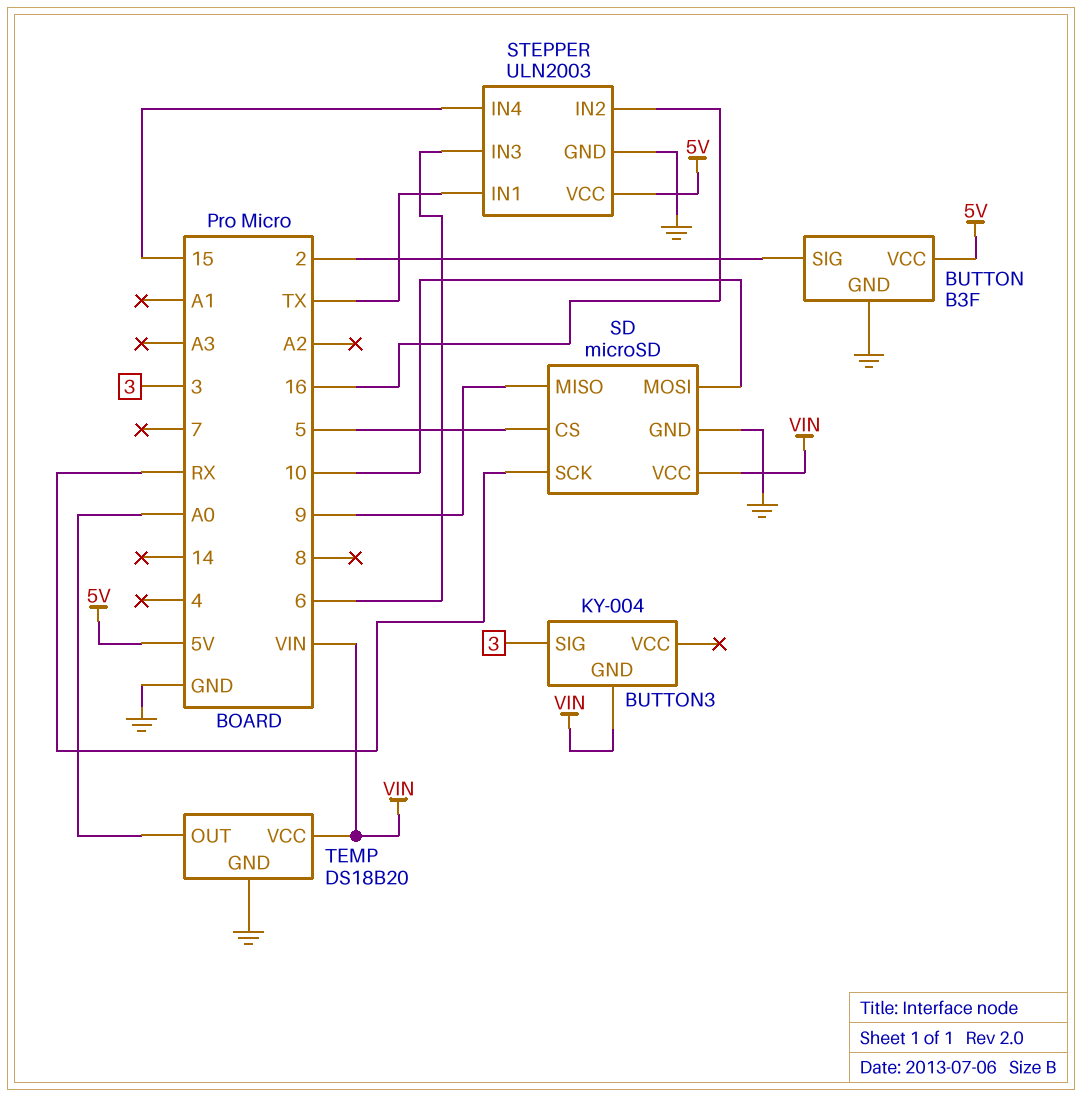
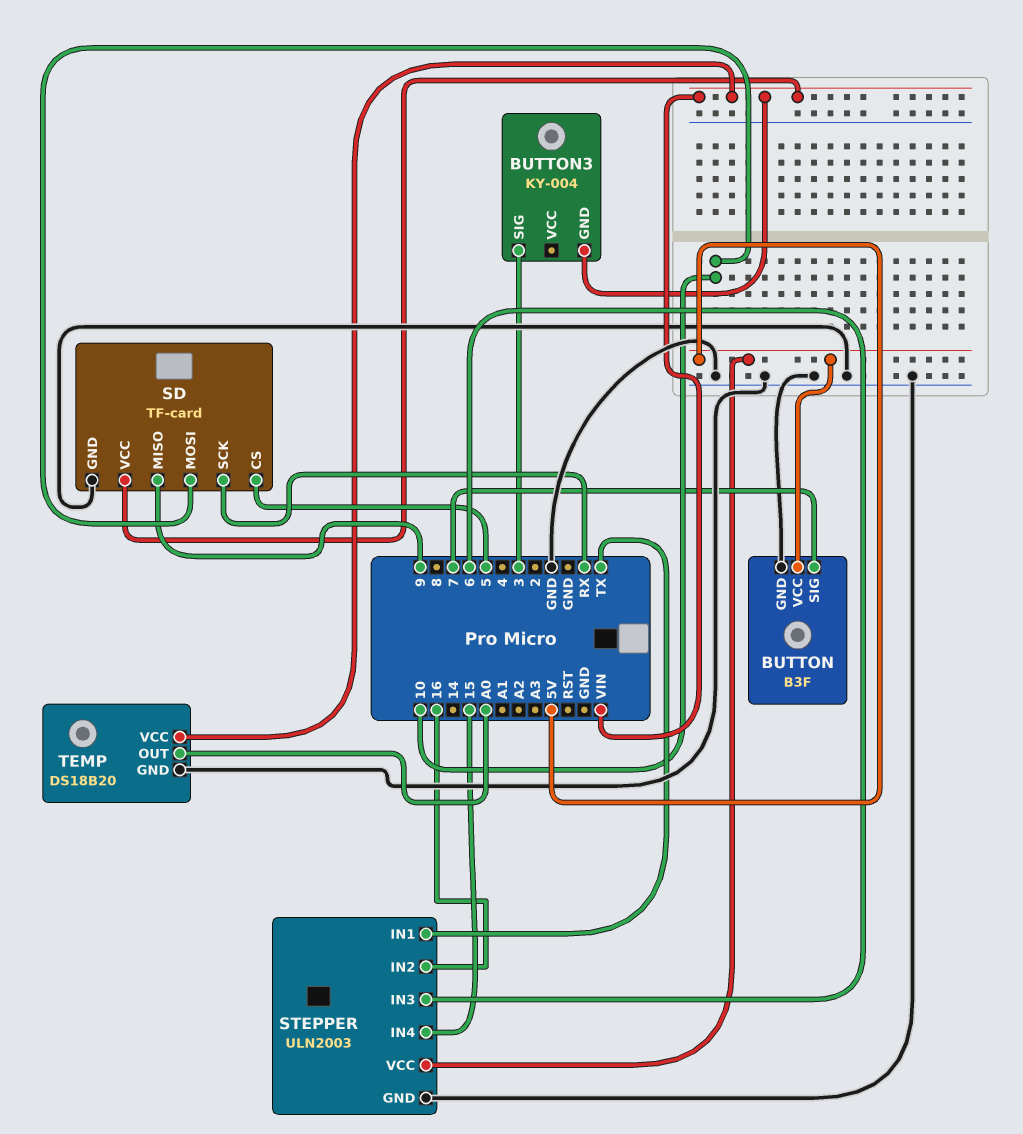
BUTTON pin SIG: 2 -> 7
SD: microSD -> TF-card

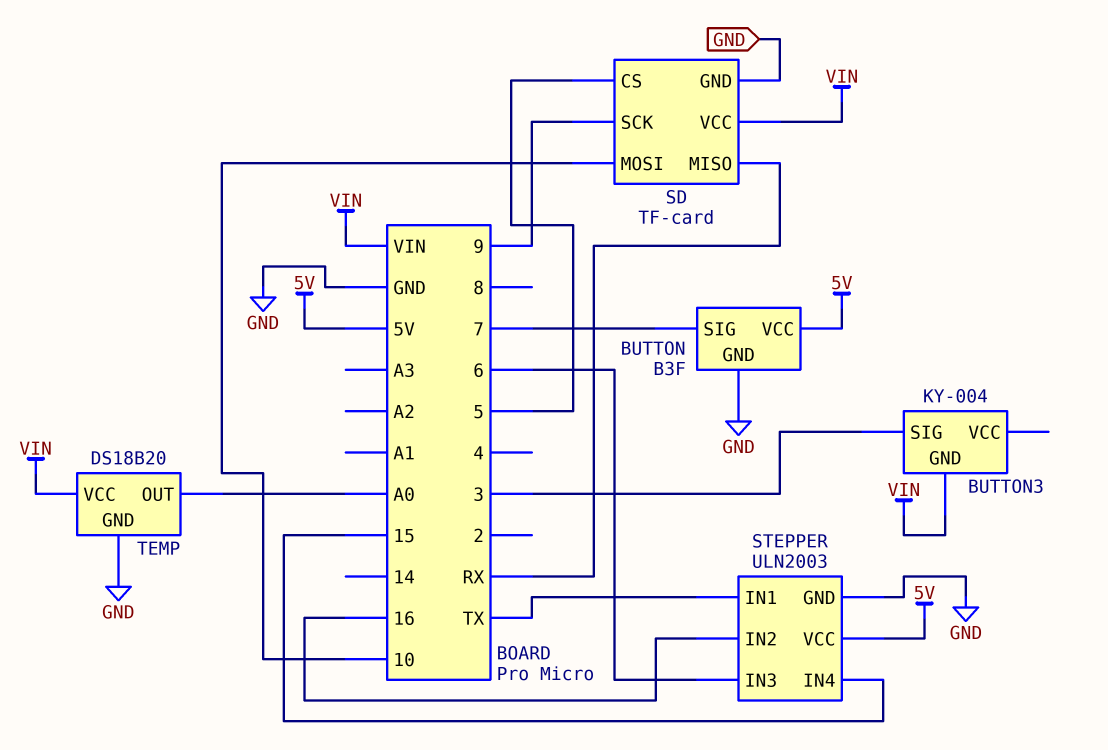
SD pin MISO: 9 -> RX
SD pin SCK: RX -> 9

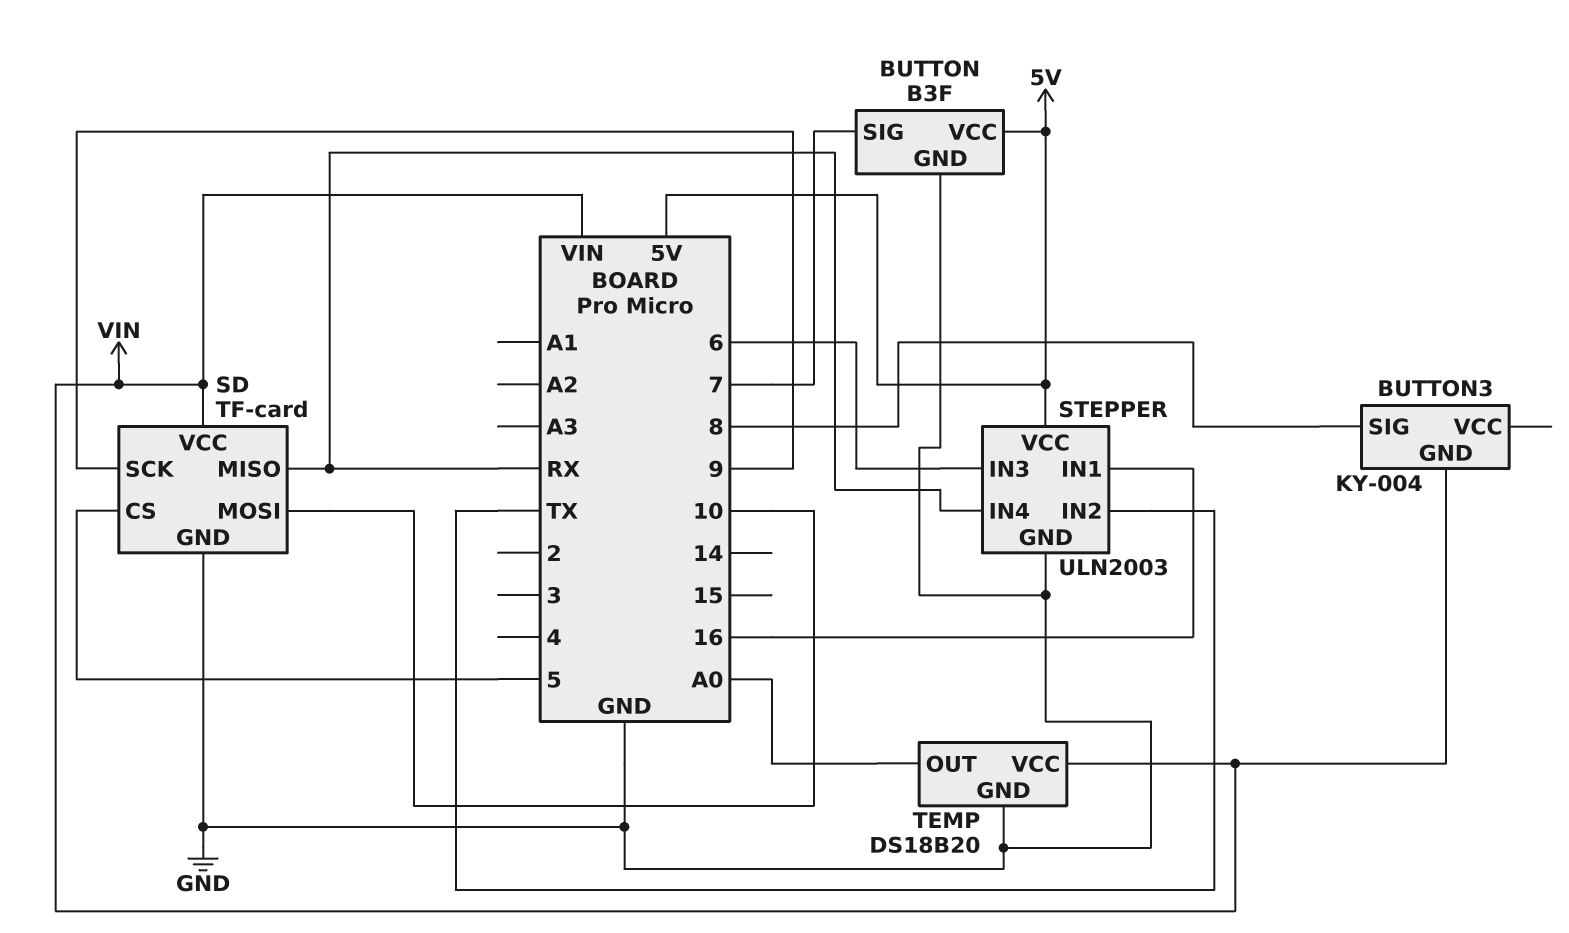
BUTTON3 pin SIG: 3 -> 8
STEPPER pin IN1: TX -> 16
STEPPER pin IN2: 16 -> TX
STEPPER pin IN4: 15 -> RX

